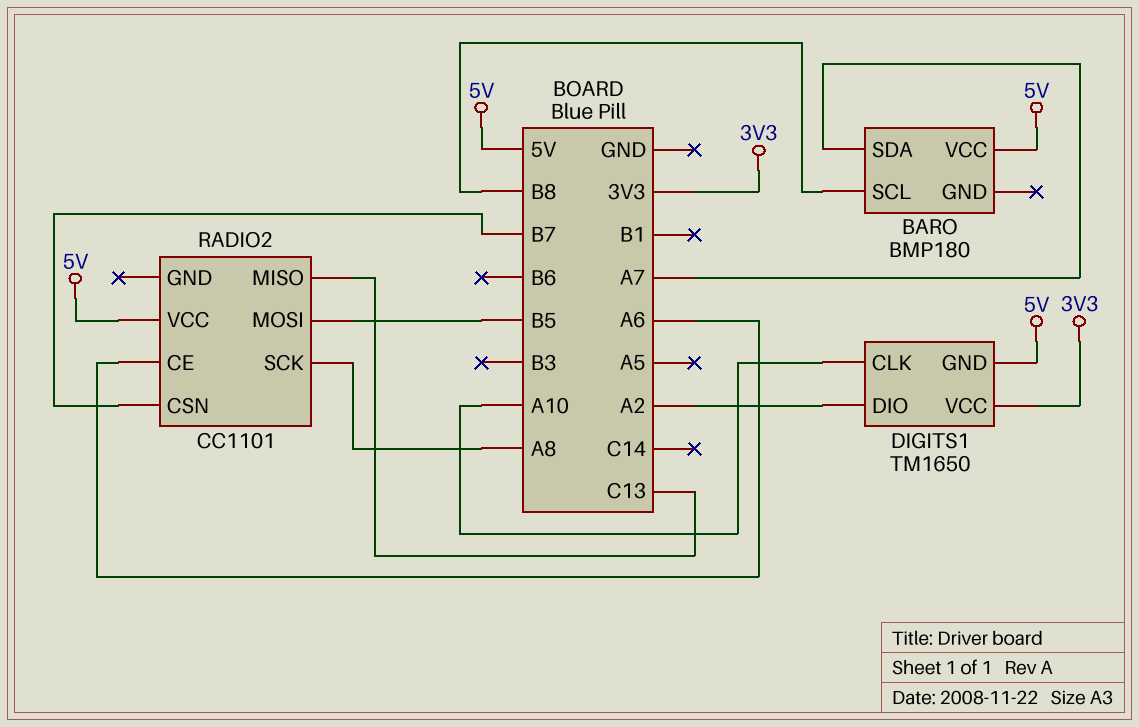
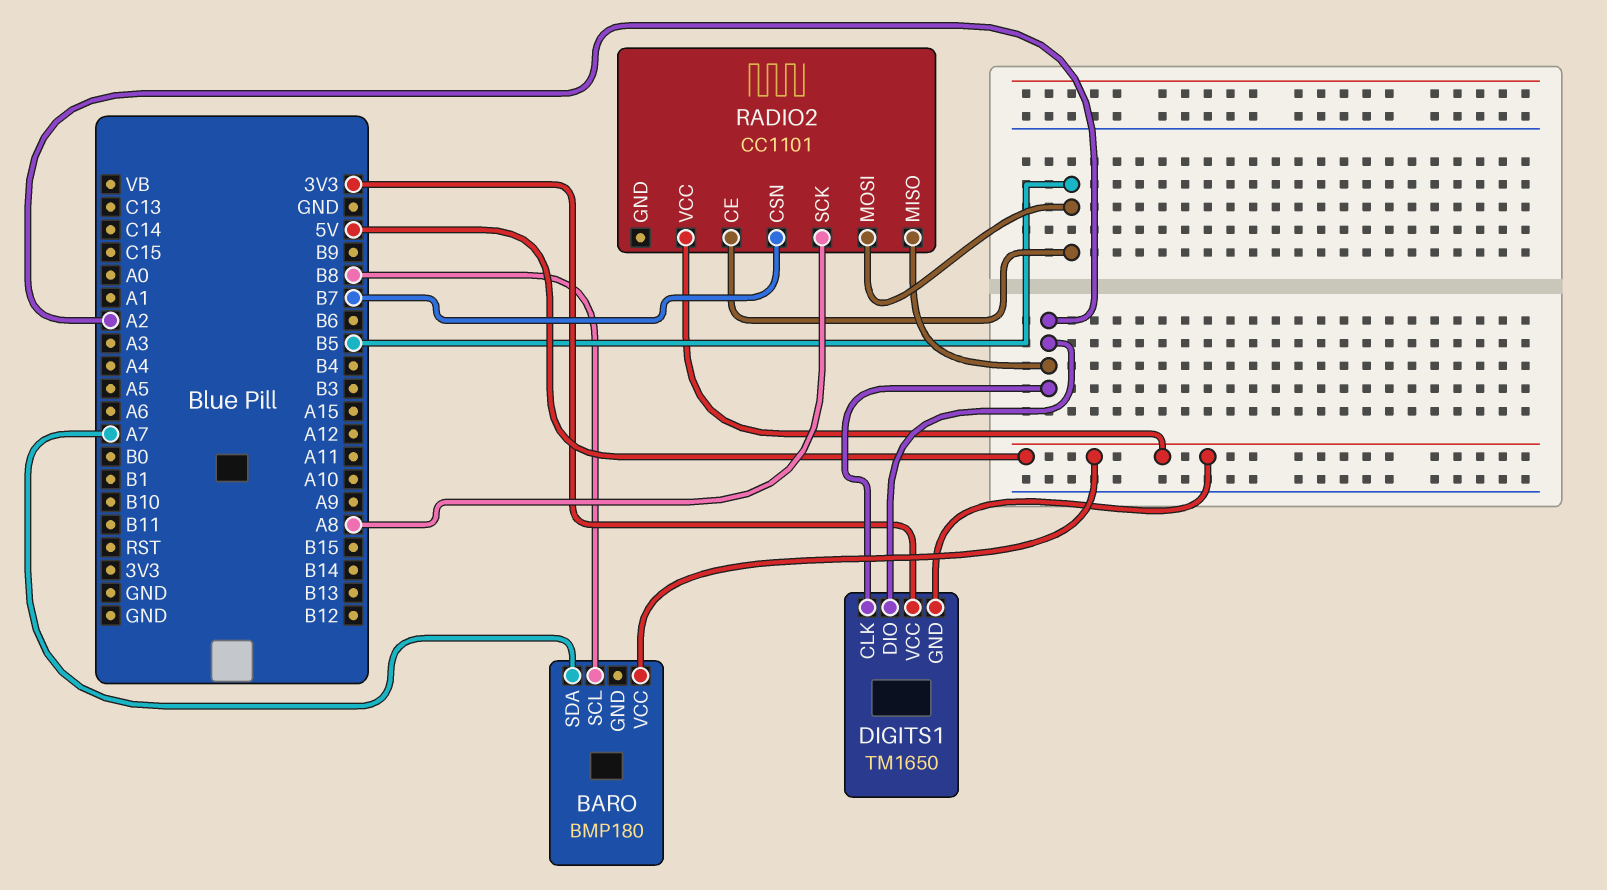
DIGITS1 pin CLK: A10 -> A2
RADIO2 pin CE: A6 -> B5
RADIO2 pin MISO: C13 -> A2

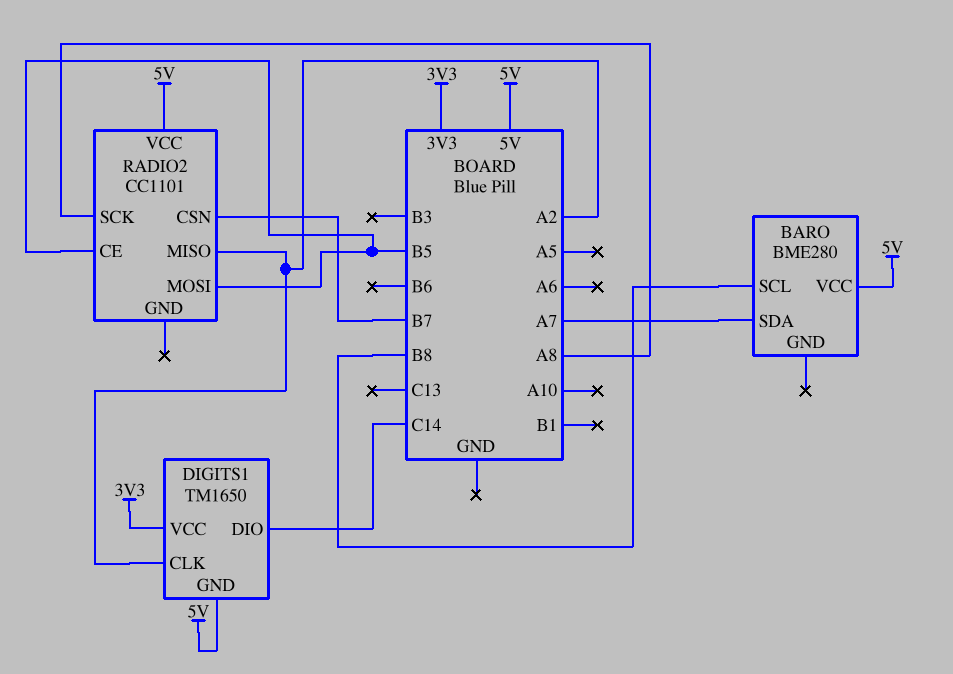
BARO: BMP180 -> BME280
DIGITS1 pin DIO: A2 -> C14

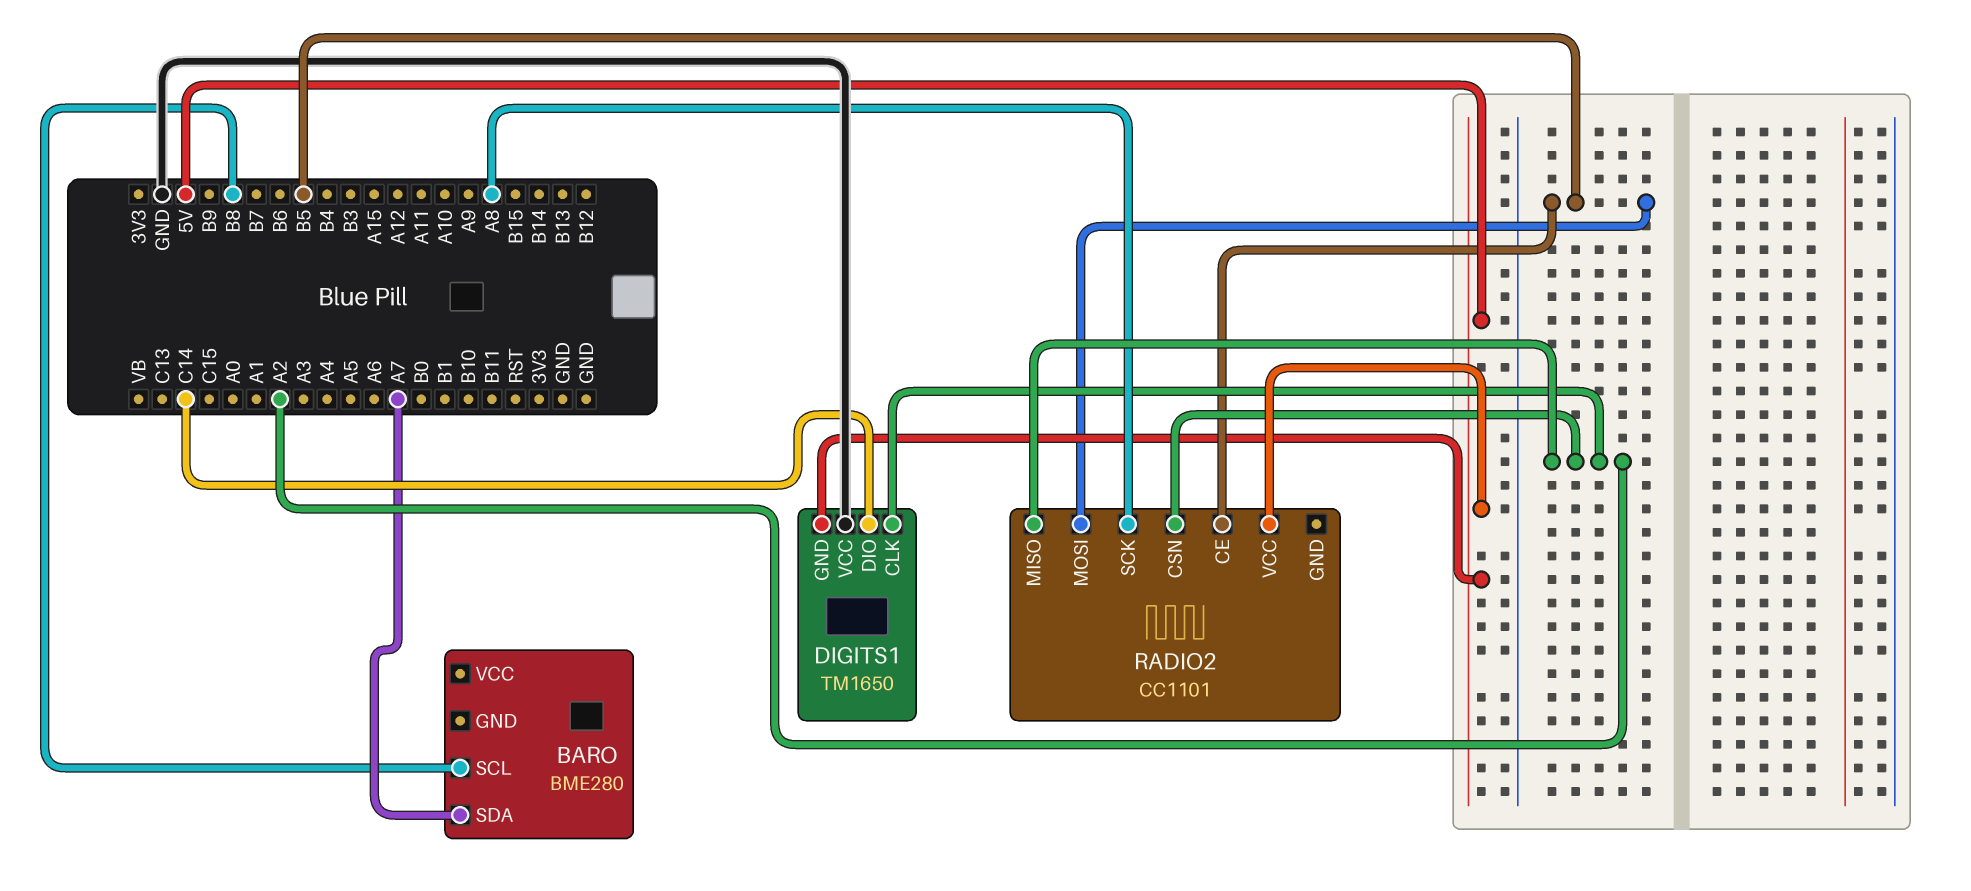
BARO pin VCC: 5V -> none
DIGITS1 pin VCC: 3V3 -> GND
RADIO2 pin CSN: B7 -> A2

